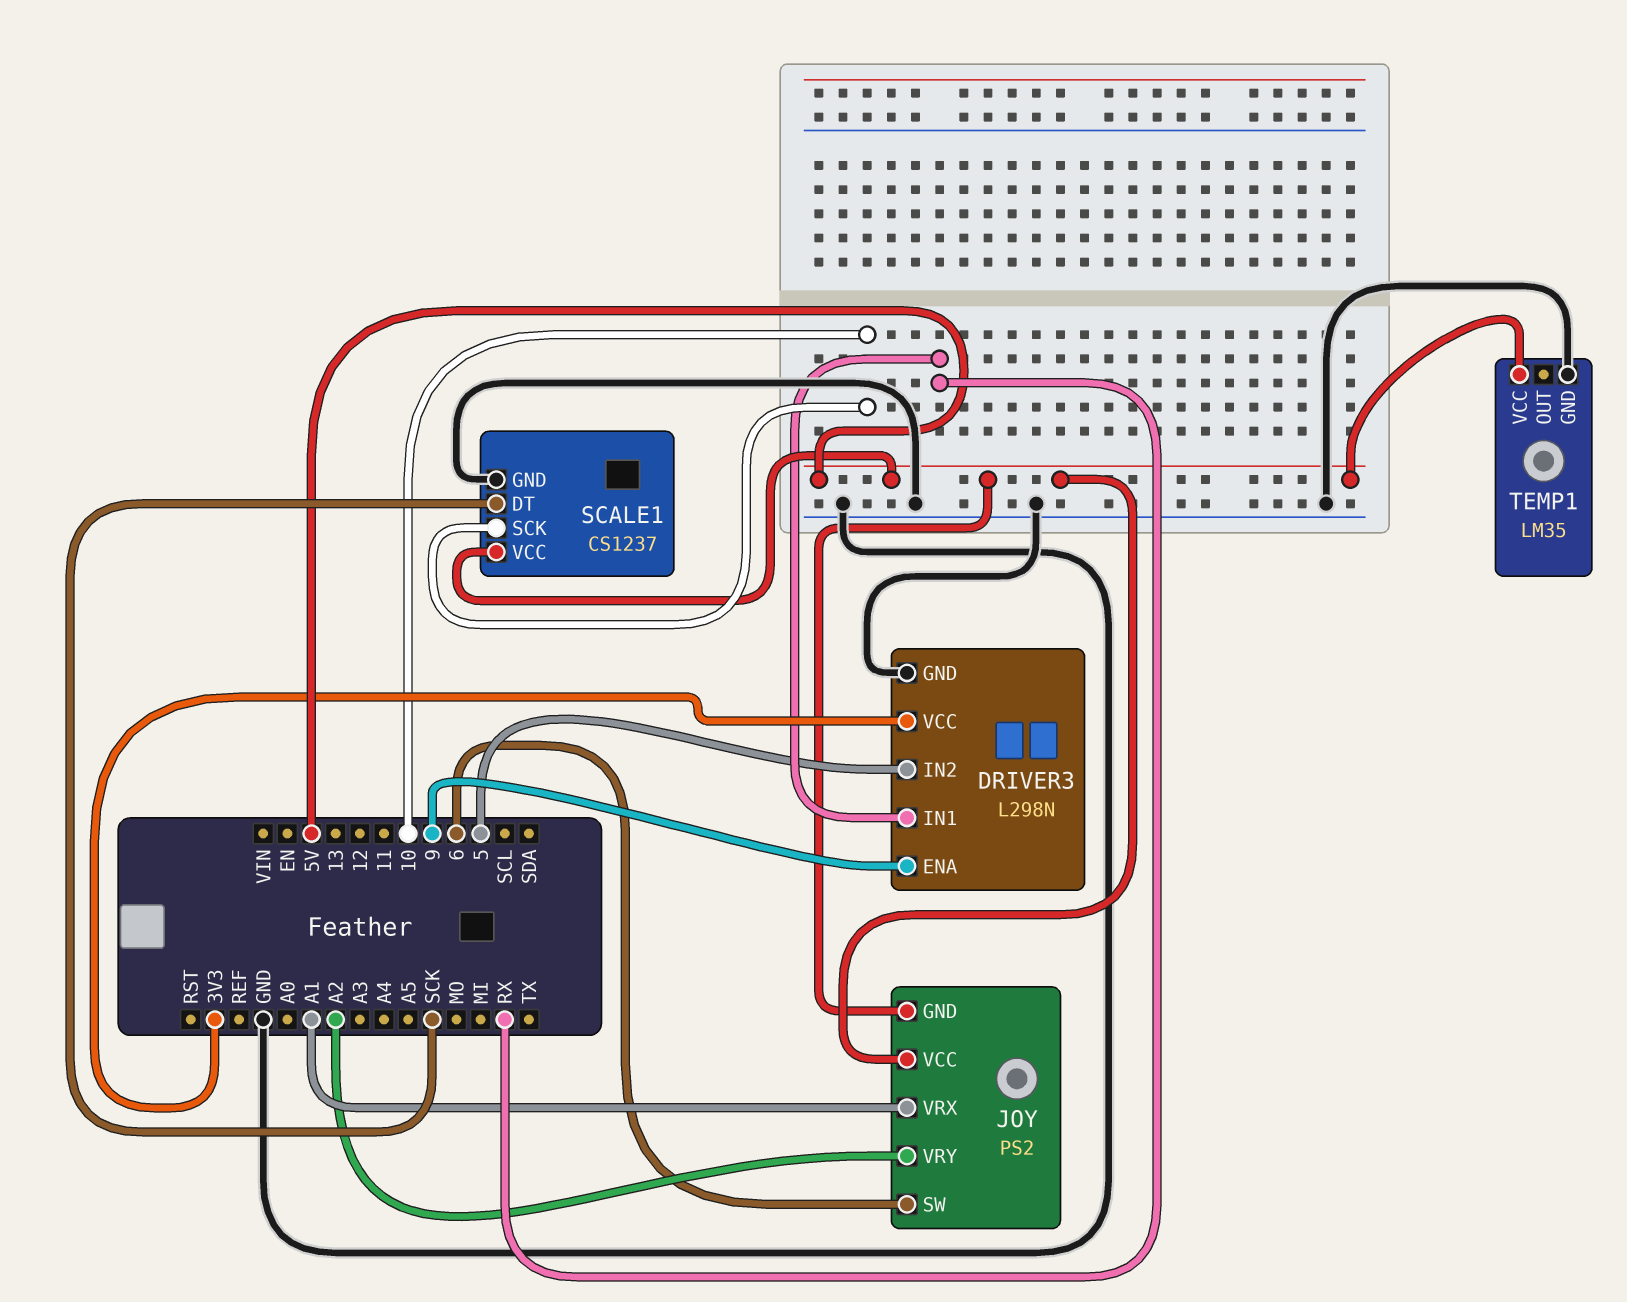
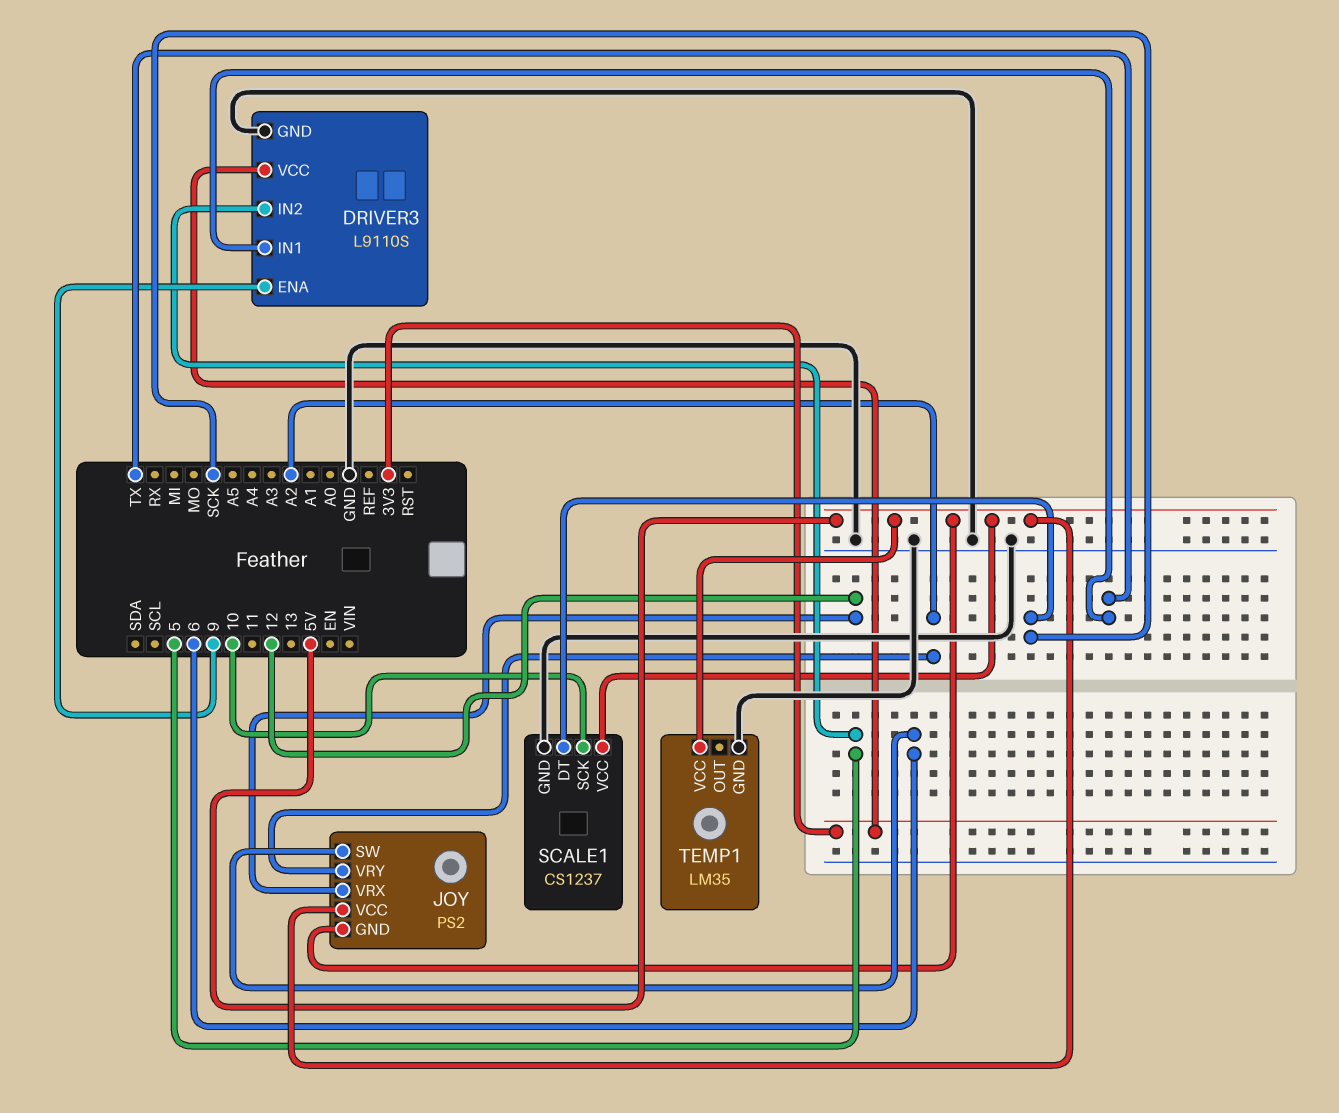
DRIVER3: L298N -> L9110S
DRIVER3 pin IN1: RX -> TX
JOY pin VRX: A1 -> 12

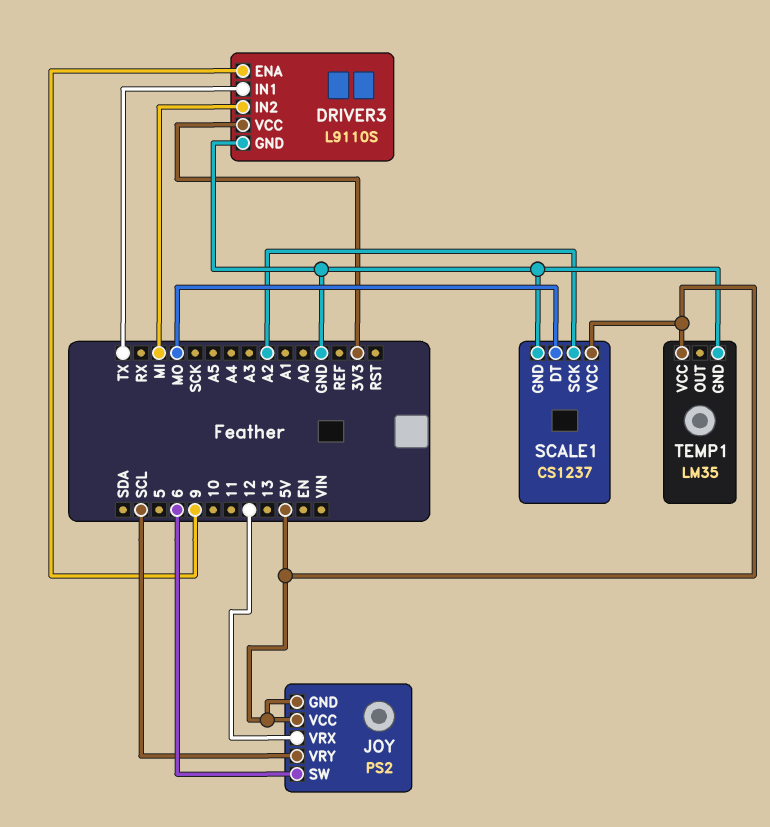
DRIVER3 pin IN2: 5 -> MI
JOY pin VRY: A2 -> SCL
SCALE1 pin DT: SCK -> MO
SCALE1 pin SCK: 10 -> A2

